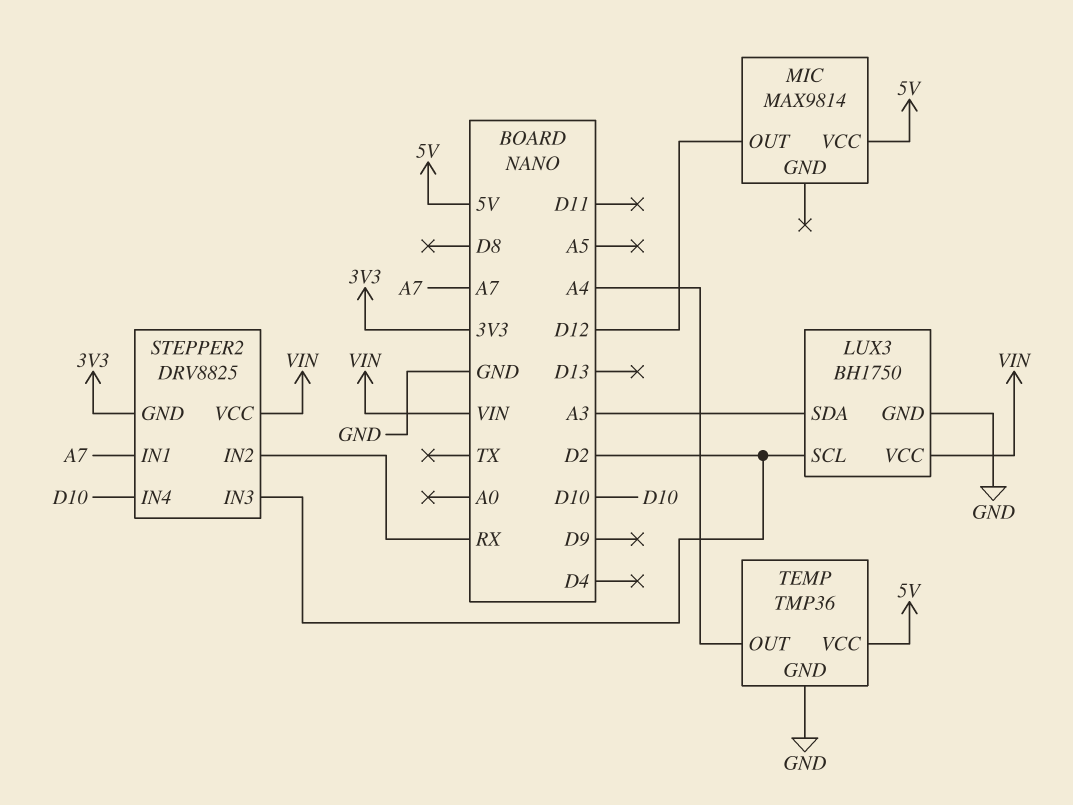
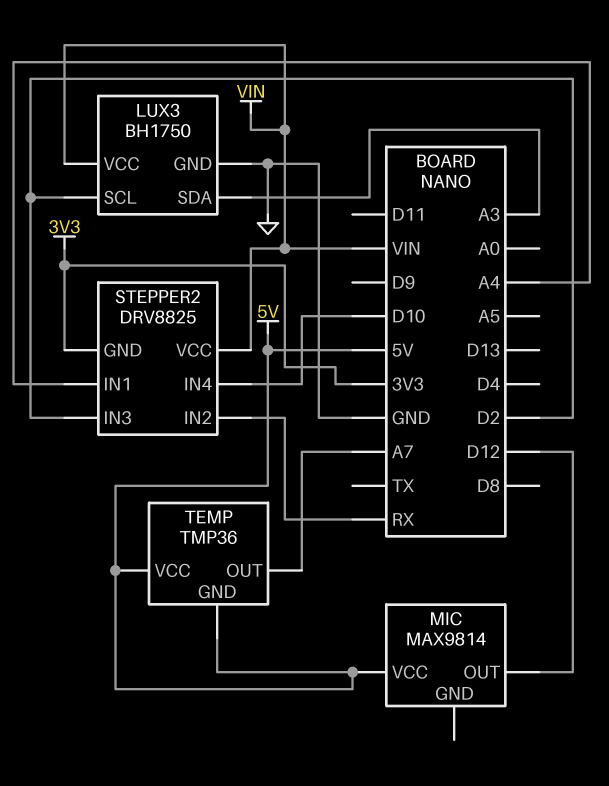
STEPPER2 pin IN1: A7 -> A4
TEMP pin GND: GND -> 5V
TEMP pin OUT: A4 -> A7

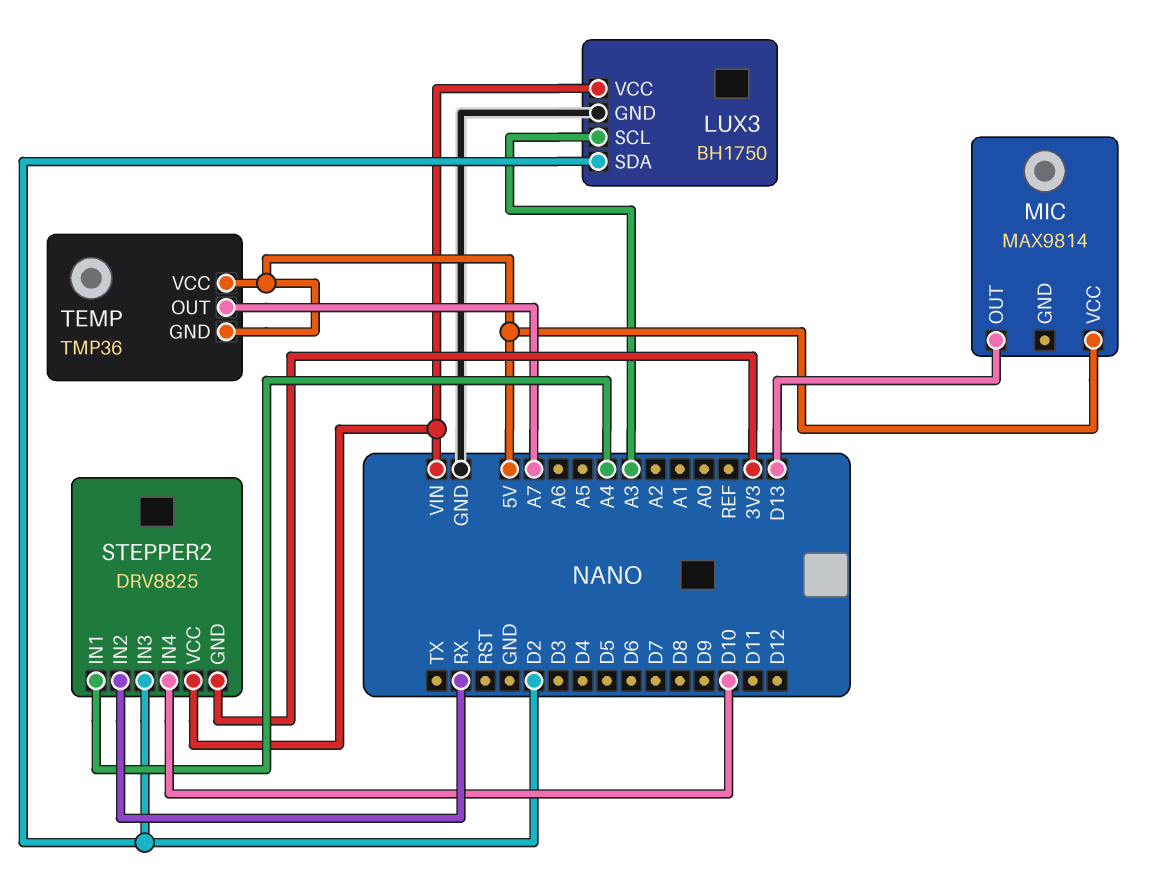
LUX3 pin SCL: D2 -> A3
LUX3 pin SDA: A3 -> D2
MIC pin OUT: D12 -> D13

